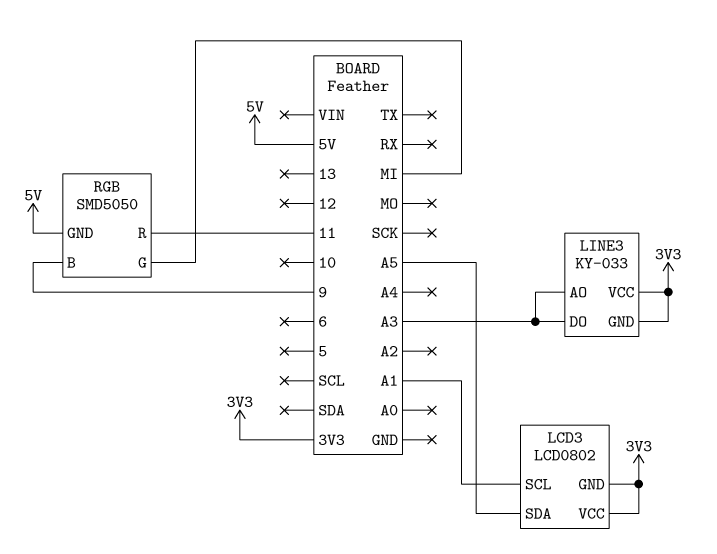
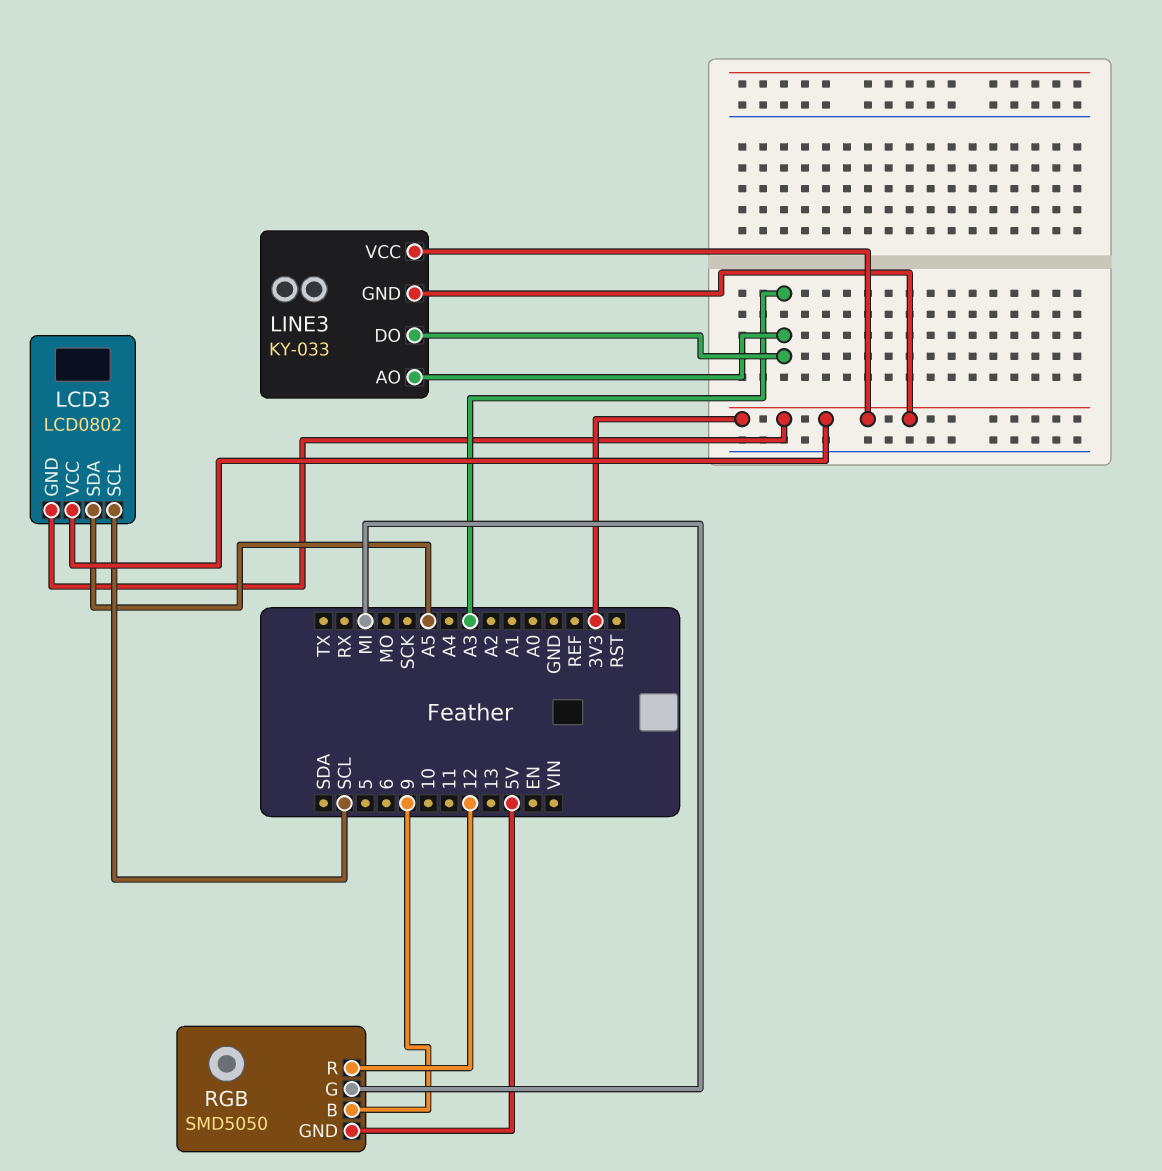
LCD3 pin SCL: A1 -> SCL
RGB pin R: 11 -> 12

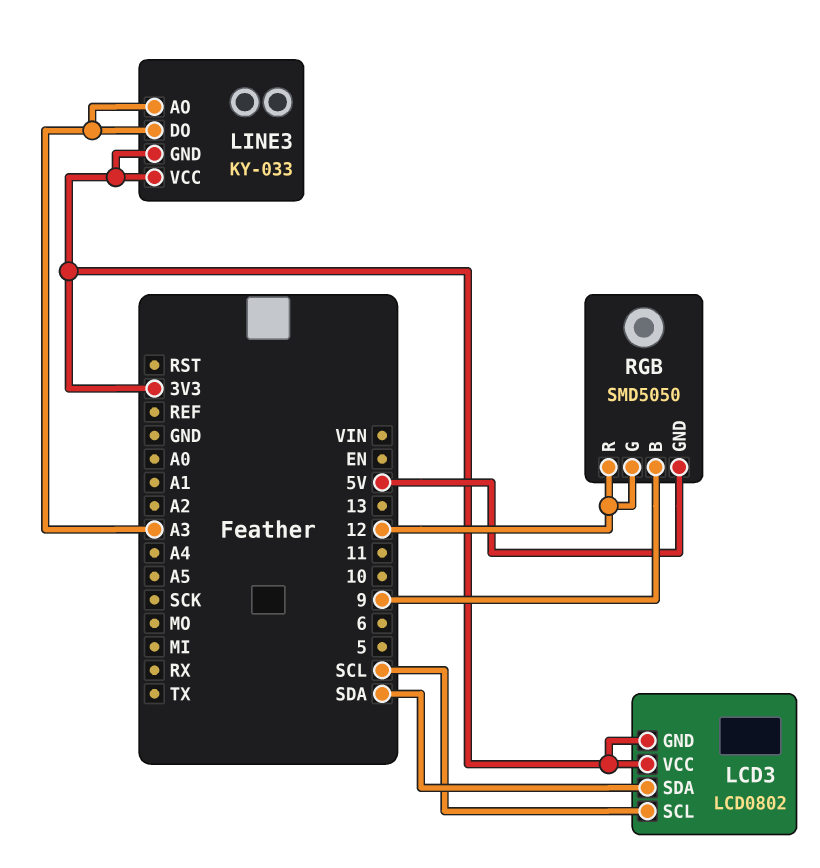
LCD3 pin SDA: A5 -> SDA
RGB pin G: MI -> 12

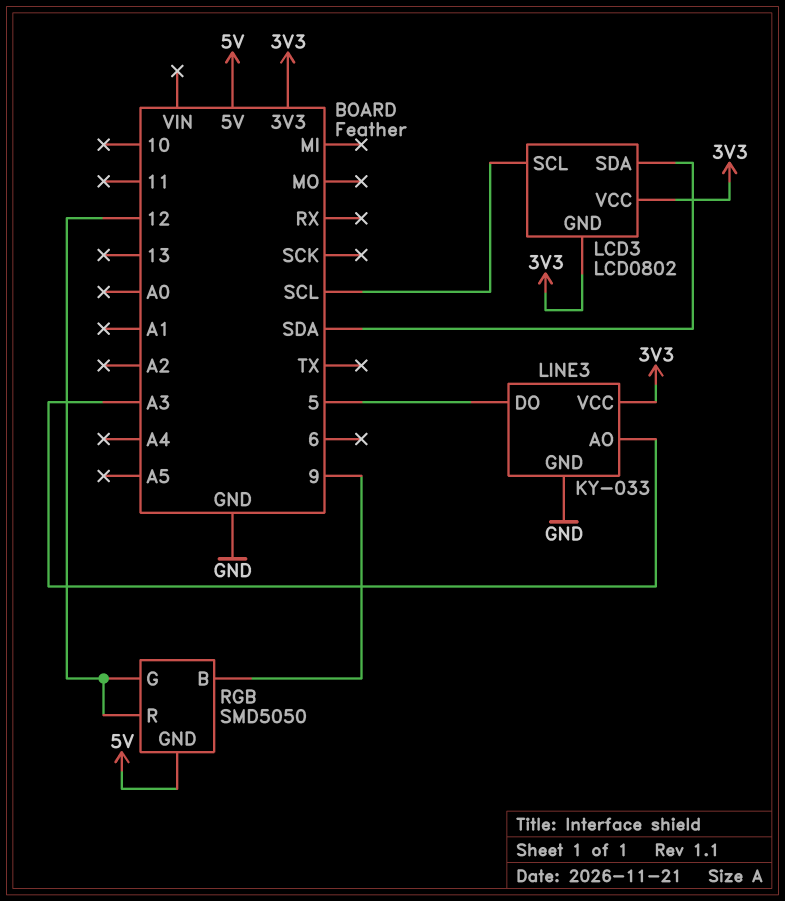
LINE3 pin DO: A3 -> 5
LINE3 pin GND: 3V3 -> GND

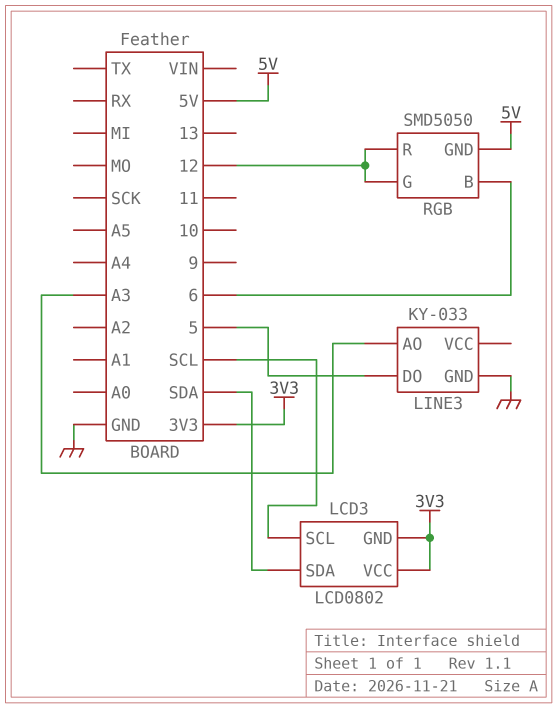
LINE3 pin VCC: 3V3 -> none
RGB pin B: 9 -> 6

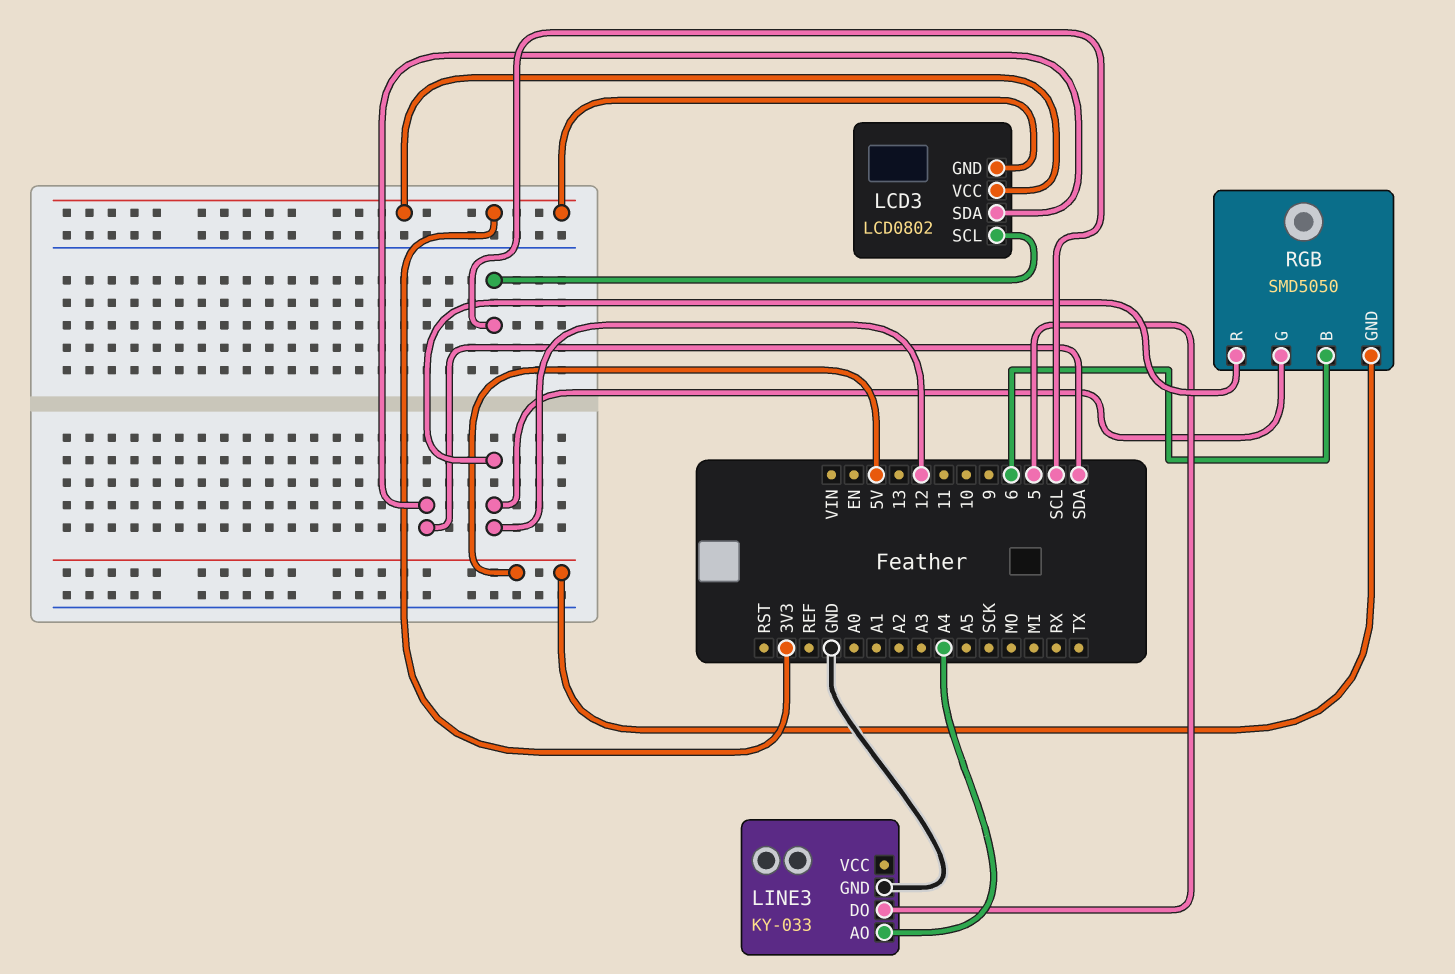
LINE3 pin AO: A3 -> A4

